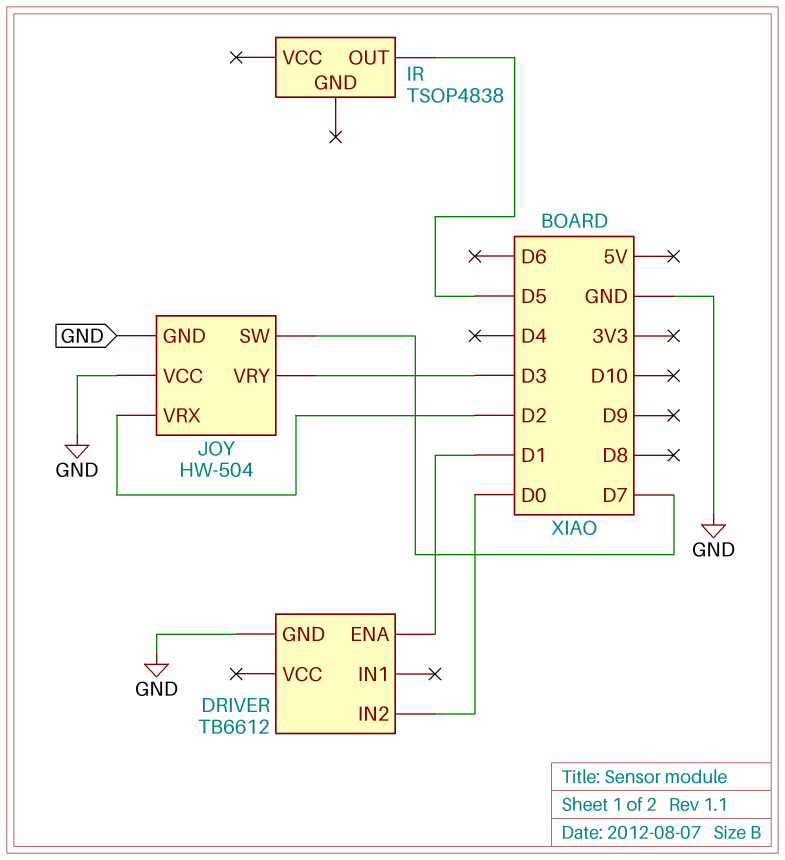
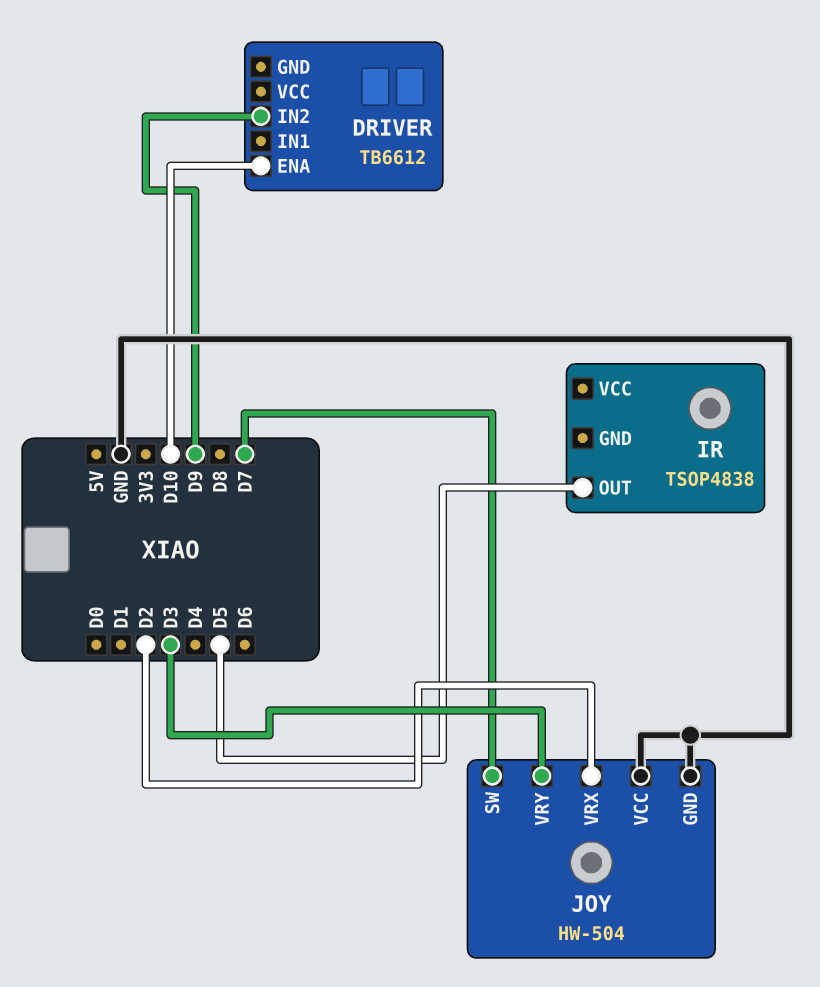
DRIVER pin ENA: D1 -> D10
DRIVER pin GND: GND -> none
DRIVER pin IN2: D0 -> D9

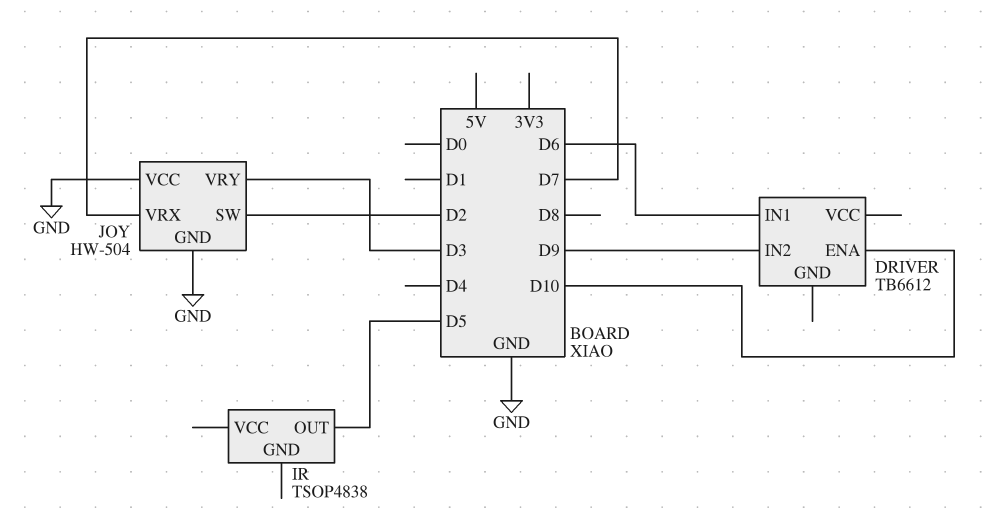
DRIVER pin IN1: none -> D6
JOY pin SW: D7 -> D2
JOY pin VRX: D2 -> D7

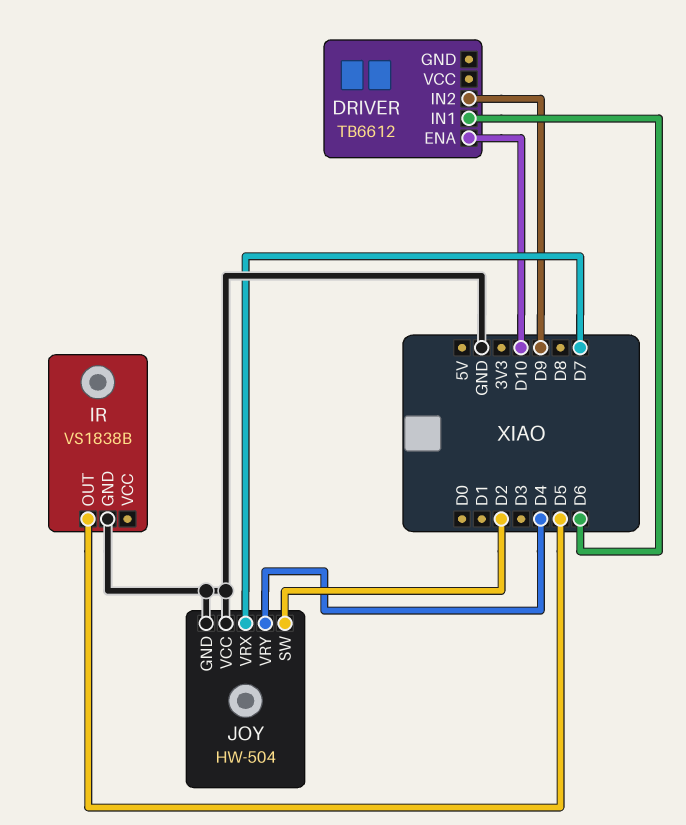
IR: TSOP4838 -> VS1838B
IR pin GND: none -> GND
JOY pin VRY: D3 -> D4

